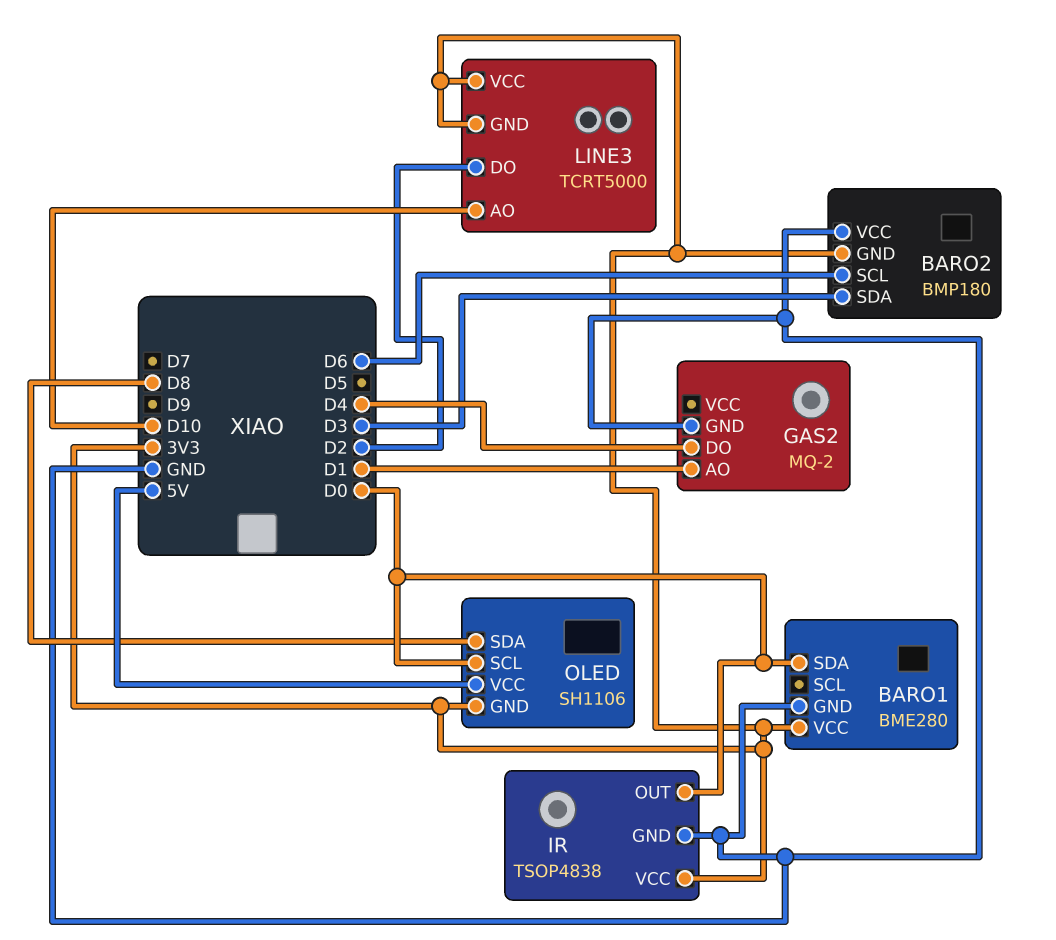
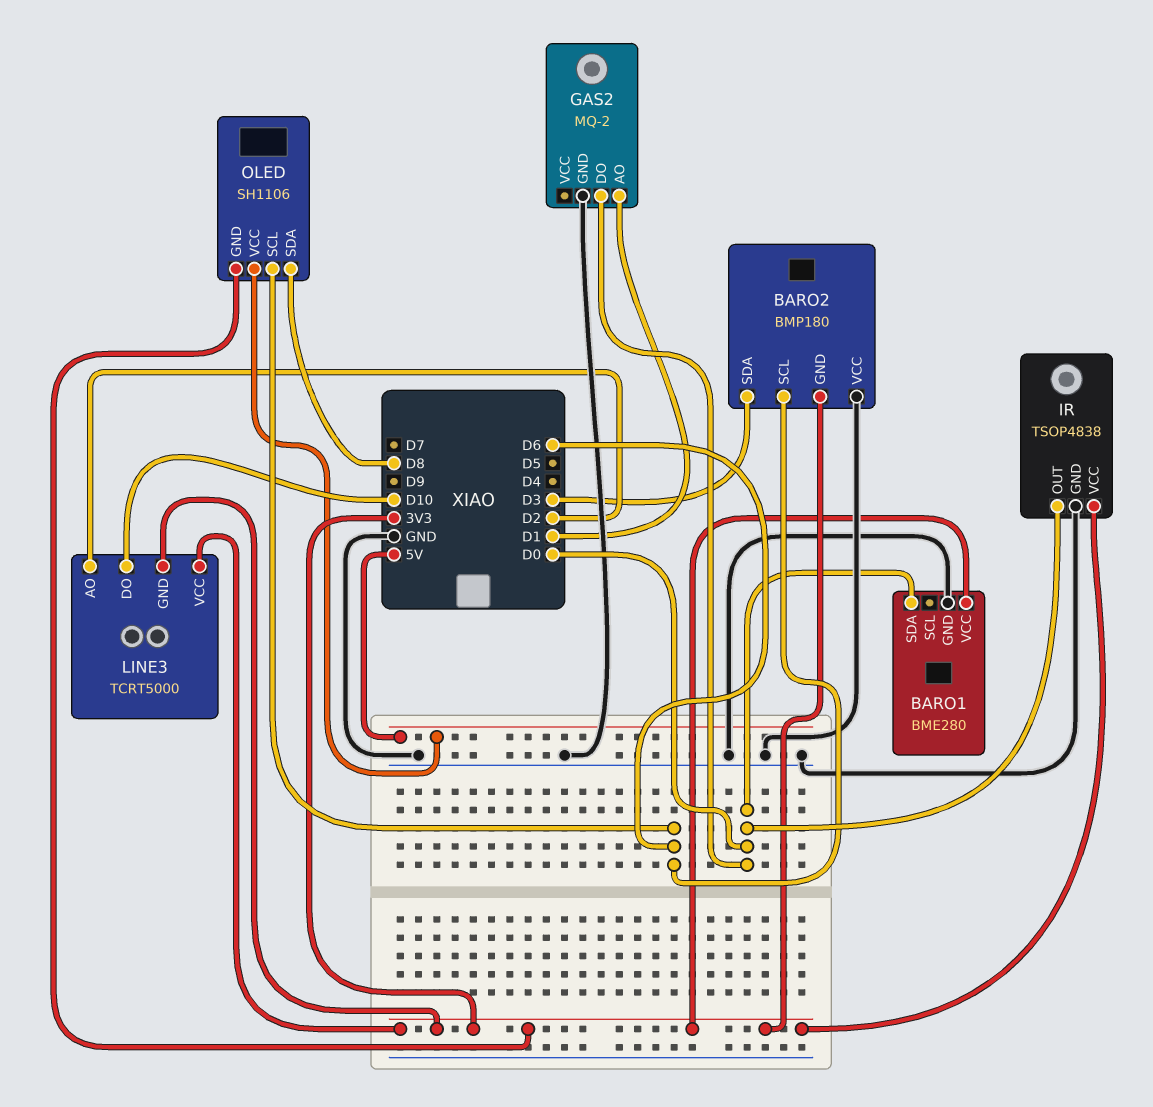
GAS2 pin DO: D4 -> D0
LINE3 pin AO: D10 -> D2
LINE3 pin DO: D2 -> D10
OLED pin SCL: D0 -> D6

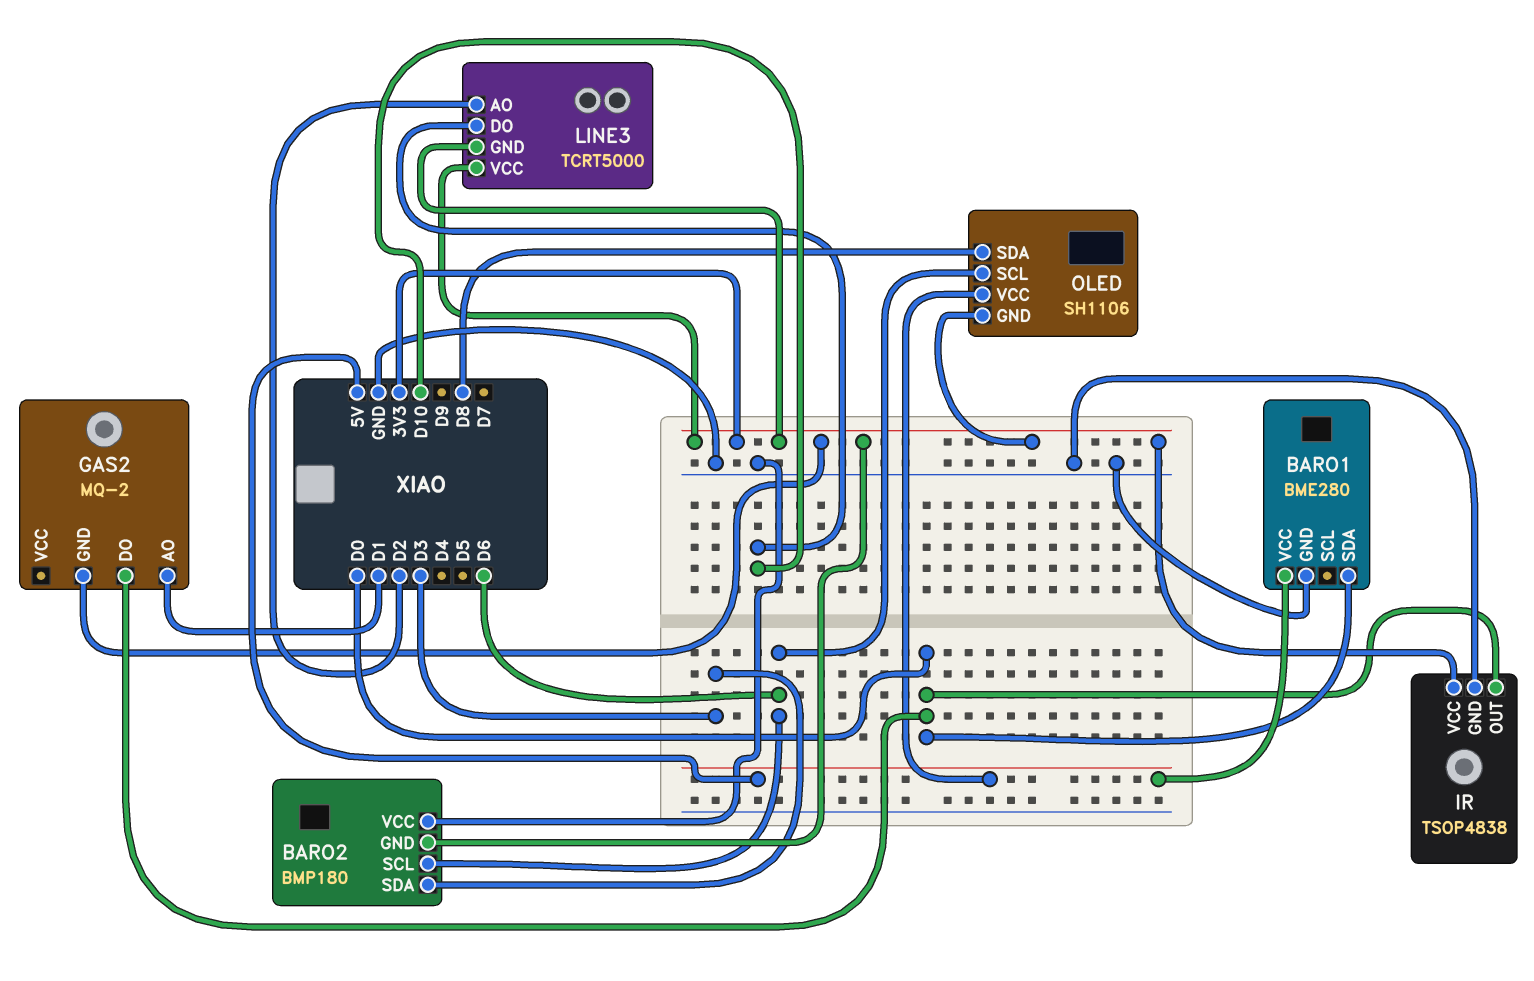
BARO1 pin VCC: 3V3 -> 5V
GAS2 pin GND: GND -> 3V3

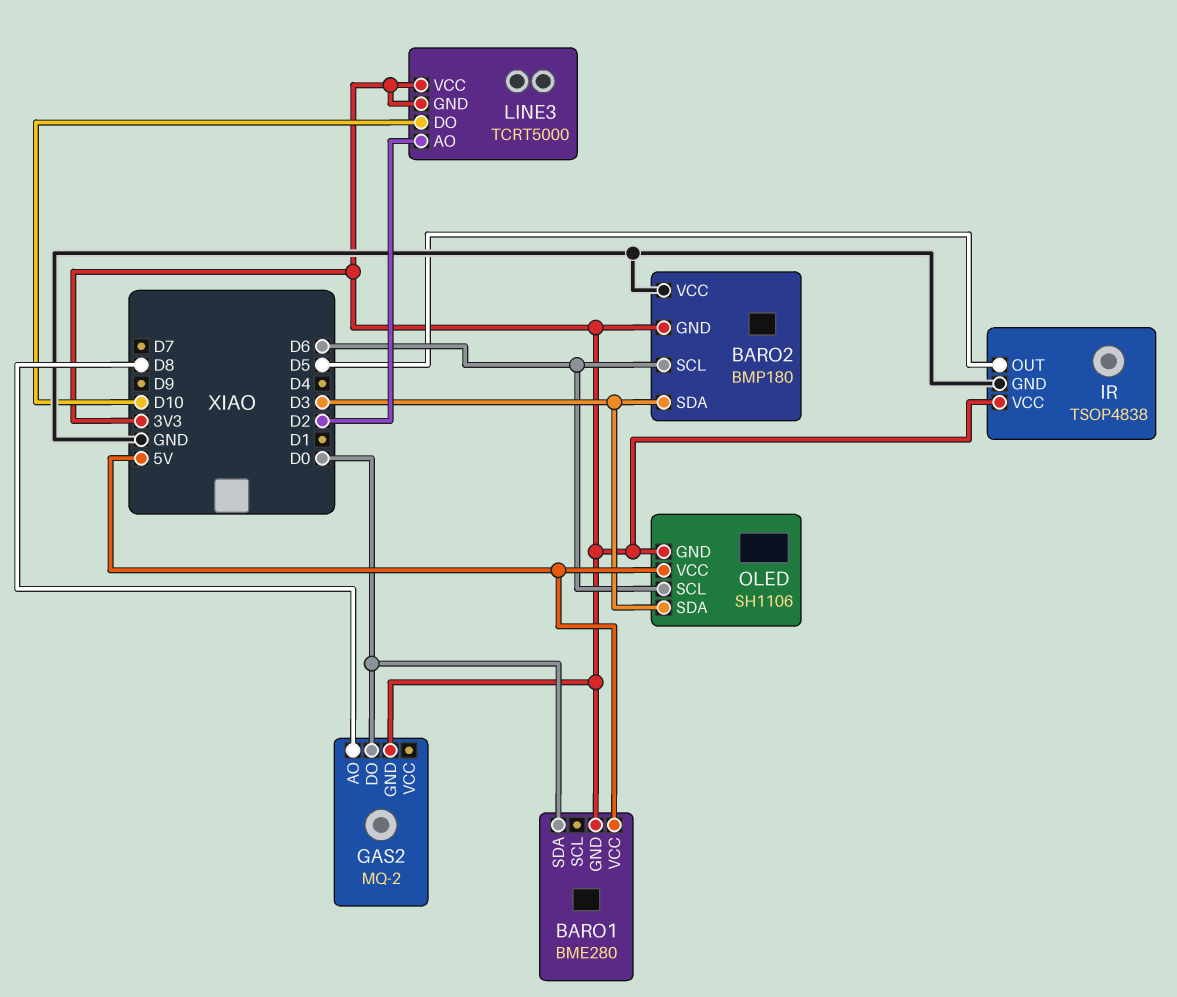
BARO1 pin GND: GND -> 3V3
GAS2 pin AO: D1 -> D8
IR pin OUT: D0 -> D5
OLED pin SDA: D8 -> D3

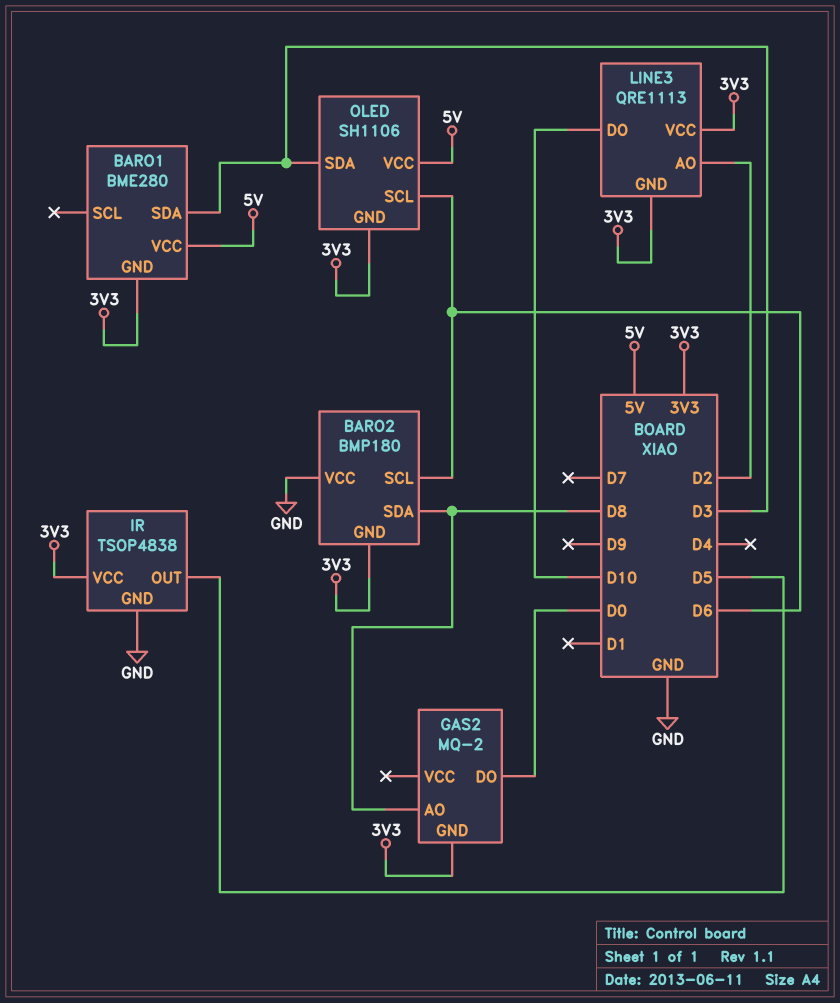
BARO1 pin SDA: D0 -> D3
BARO2 pin SDA: D3 -> D8
LINE3: TCRT5000 -> QRE1113

